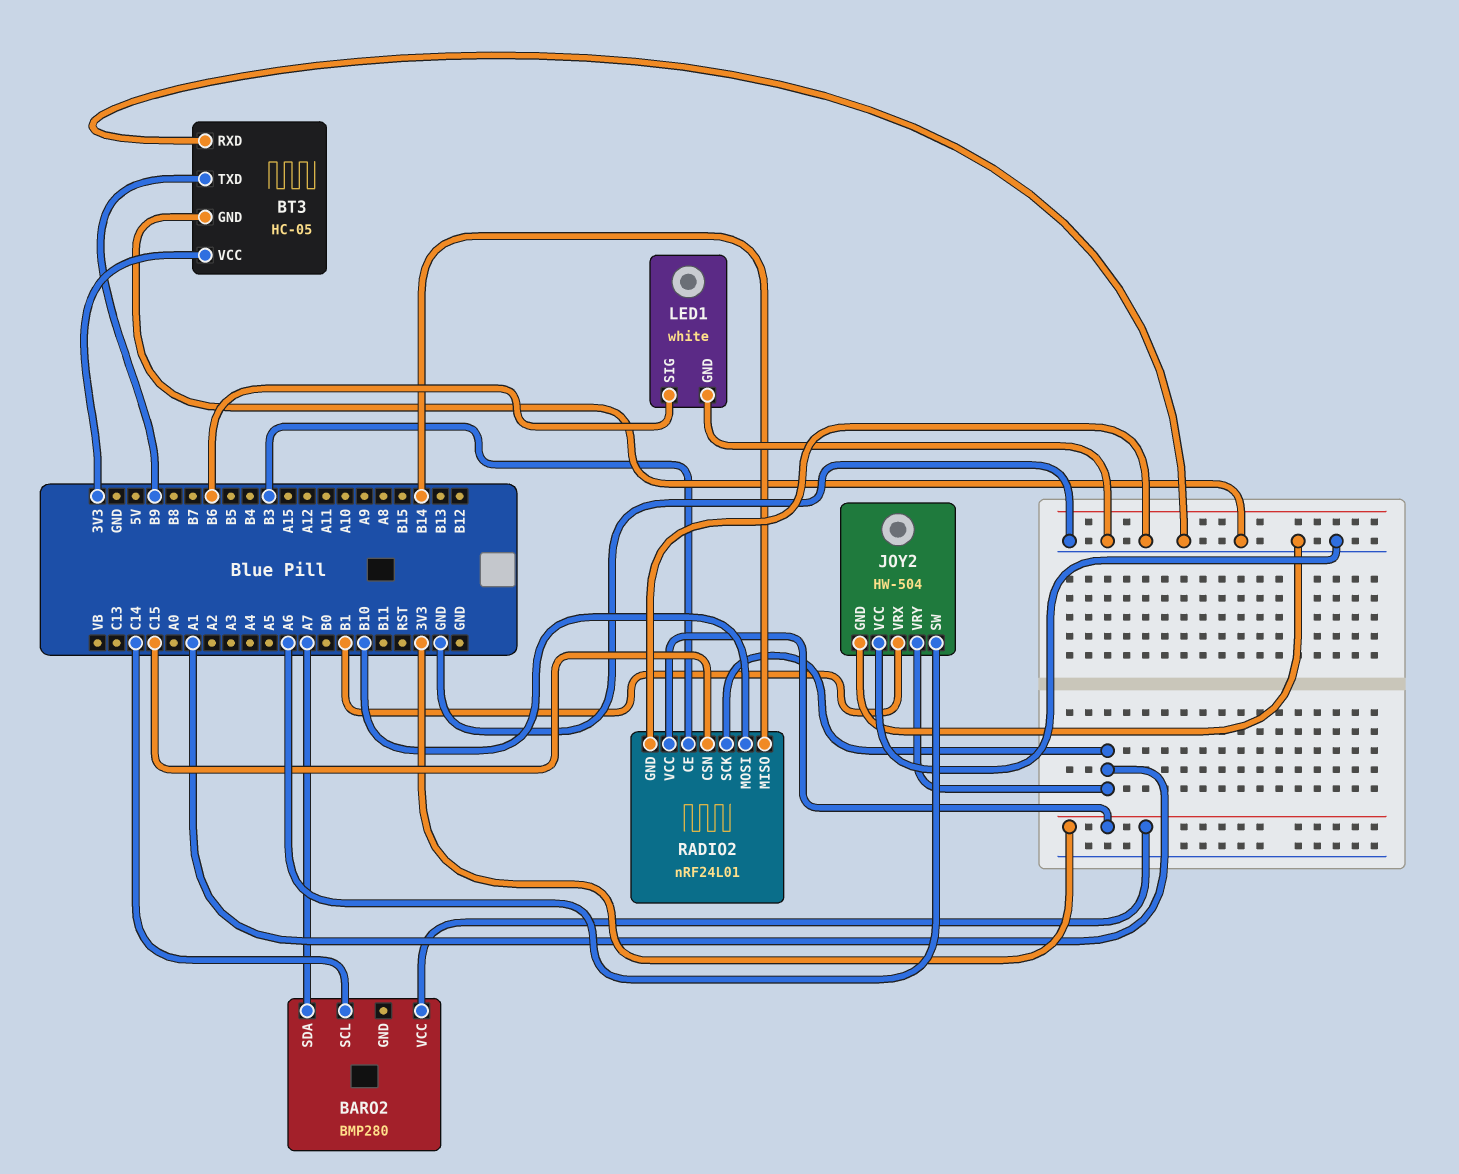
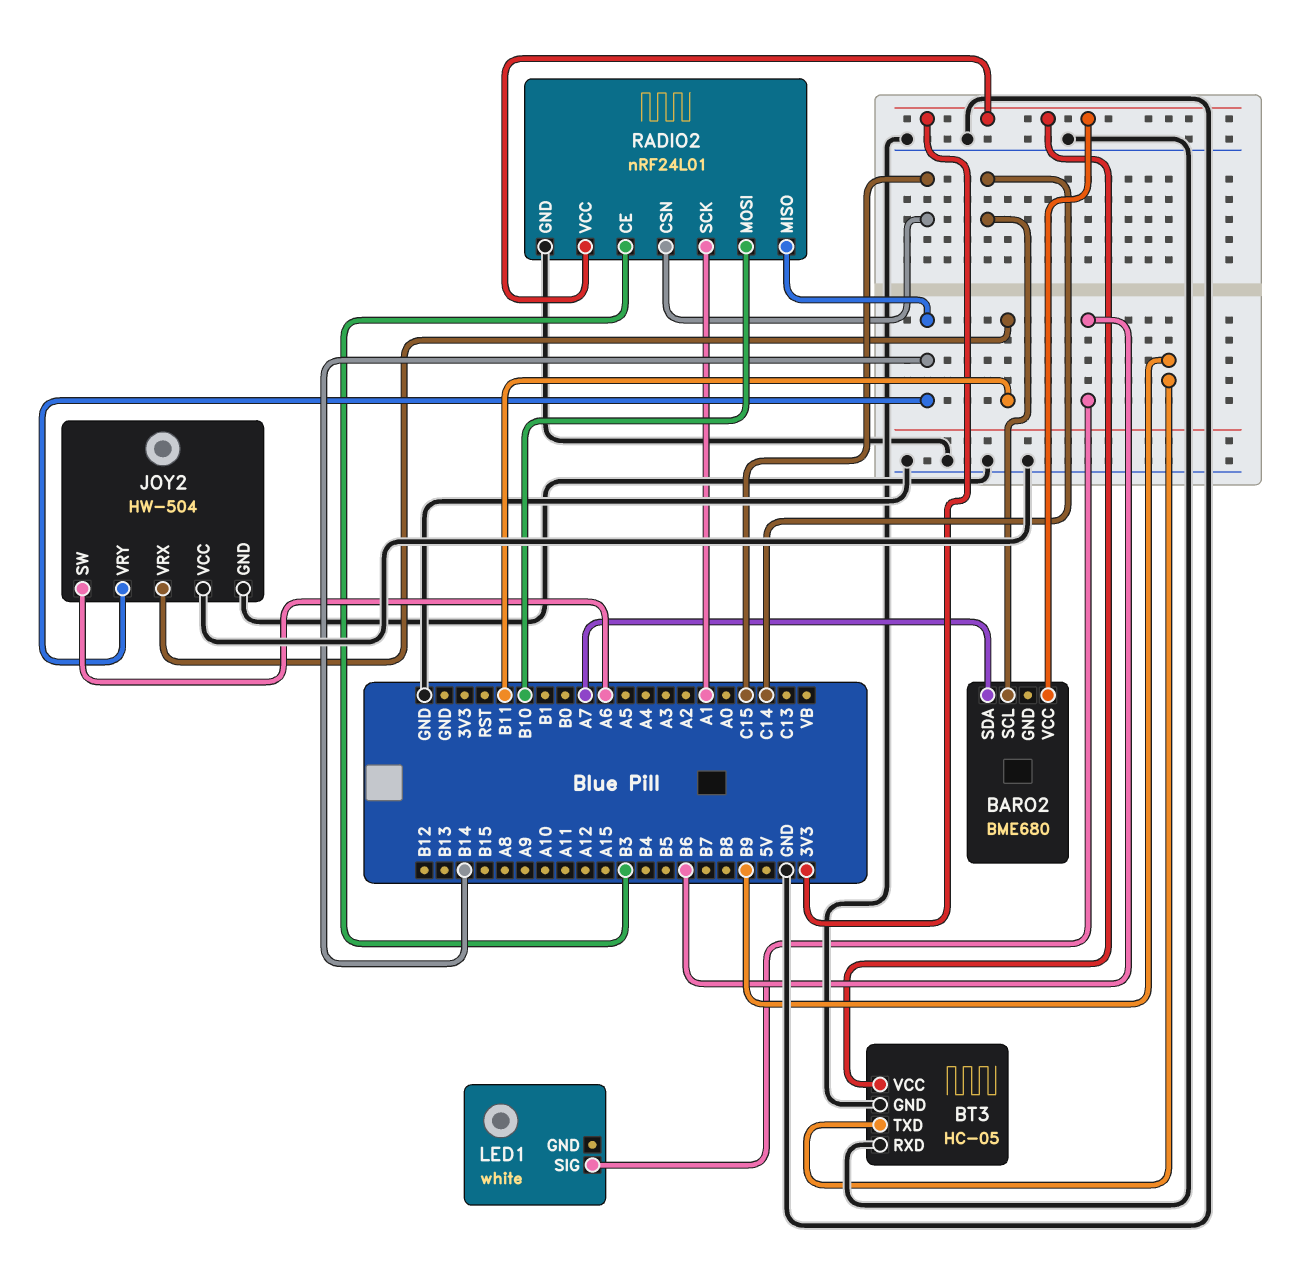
BARO2: BMP280 -> BME680
JOY2 pin VRX: B1 -> B11
JOY2 pin VRY: A1 -> B14
LED1 pin GND: GND -> none

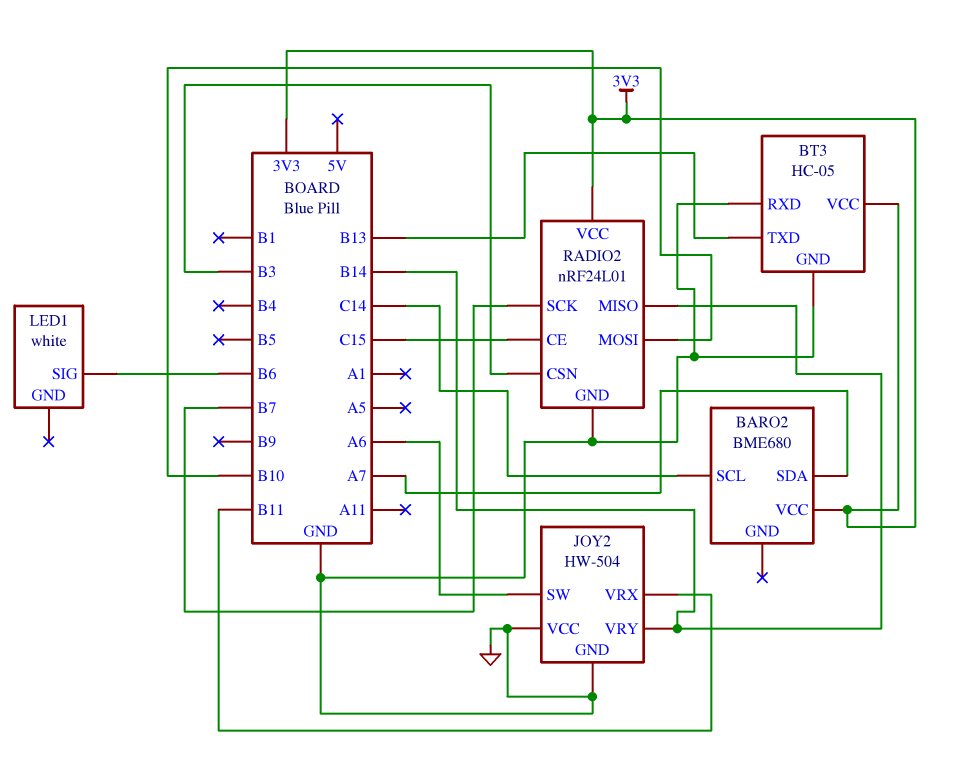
BT3 pin TXD: B9 -> B13
RADIO2 pin CE: B3 -> C15
RADIO2 pin CSN: C15 -> B3
RADIO2 pin SCK: A1 -> B7

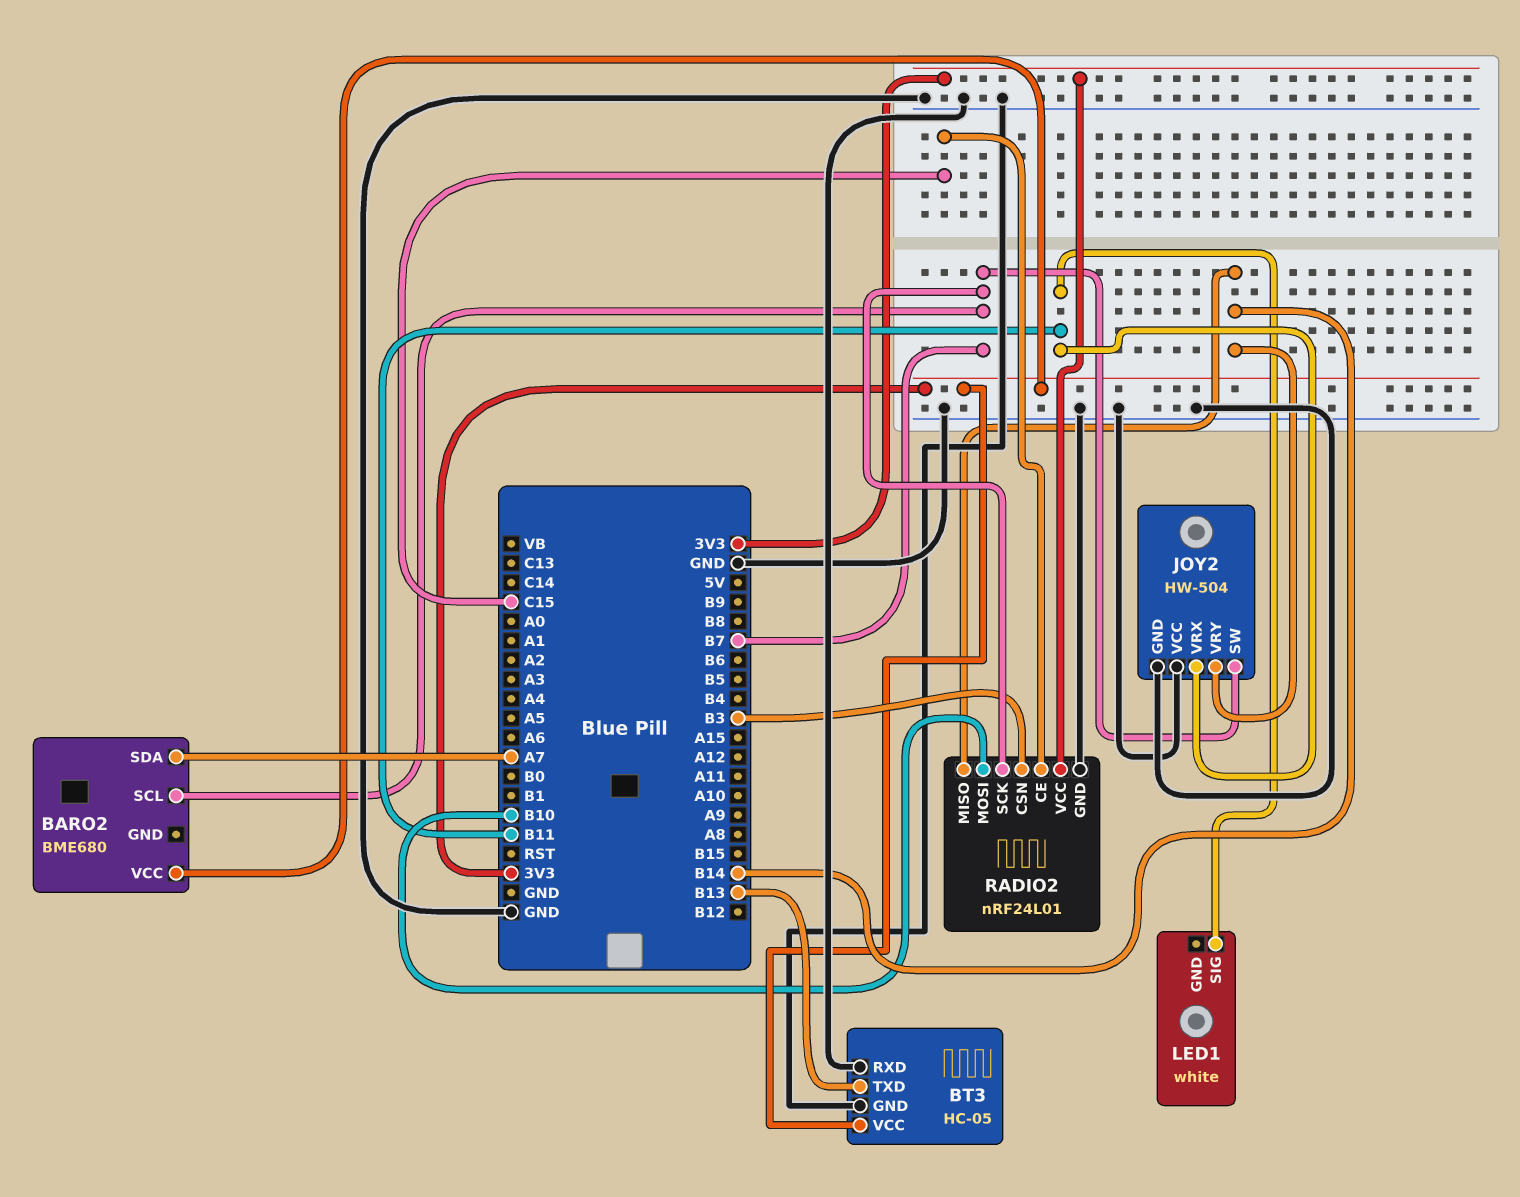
BARO2 pin SCL: C14 -> B7
JOY2 pin SW: A6 -> B7
LED1 pin SIG: B6 -> B11

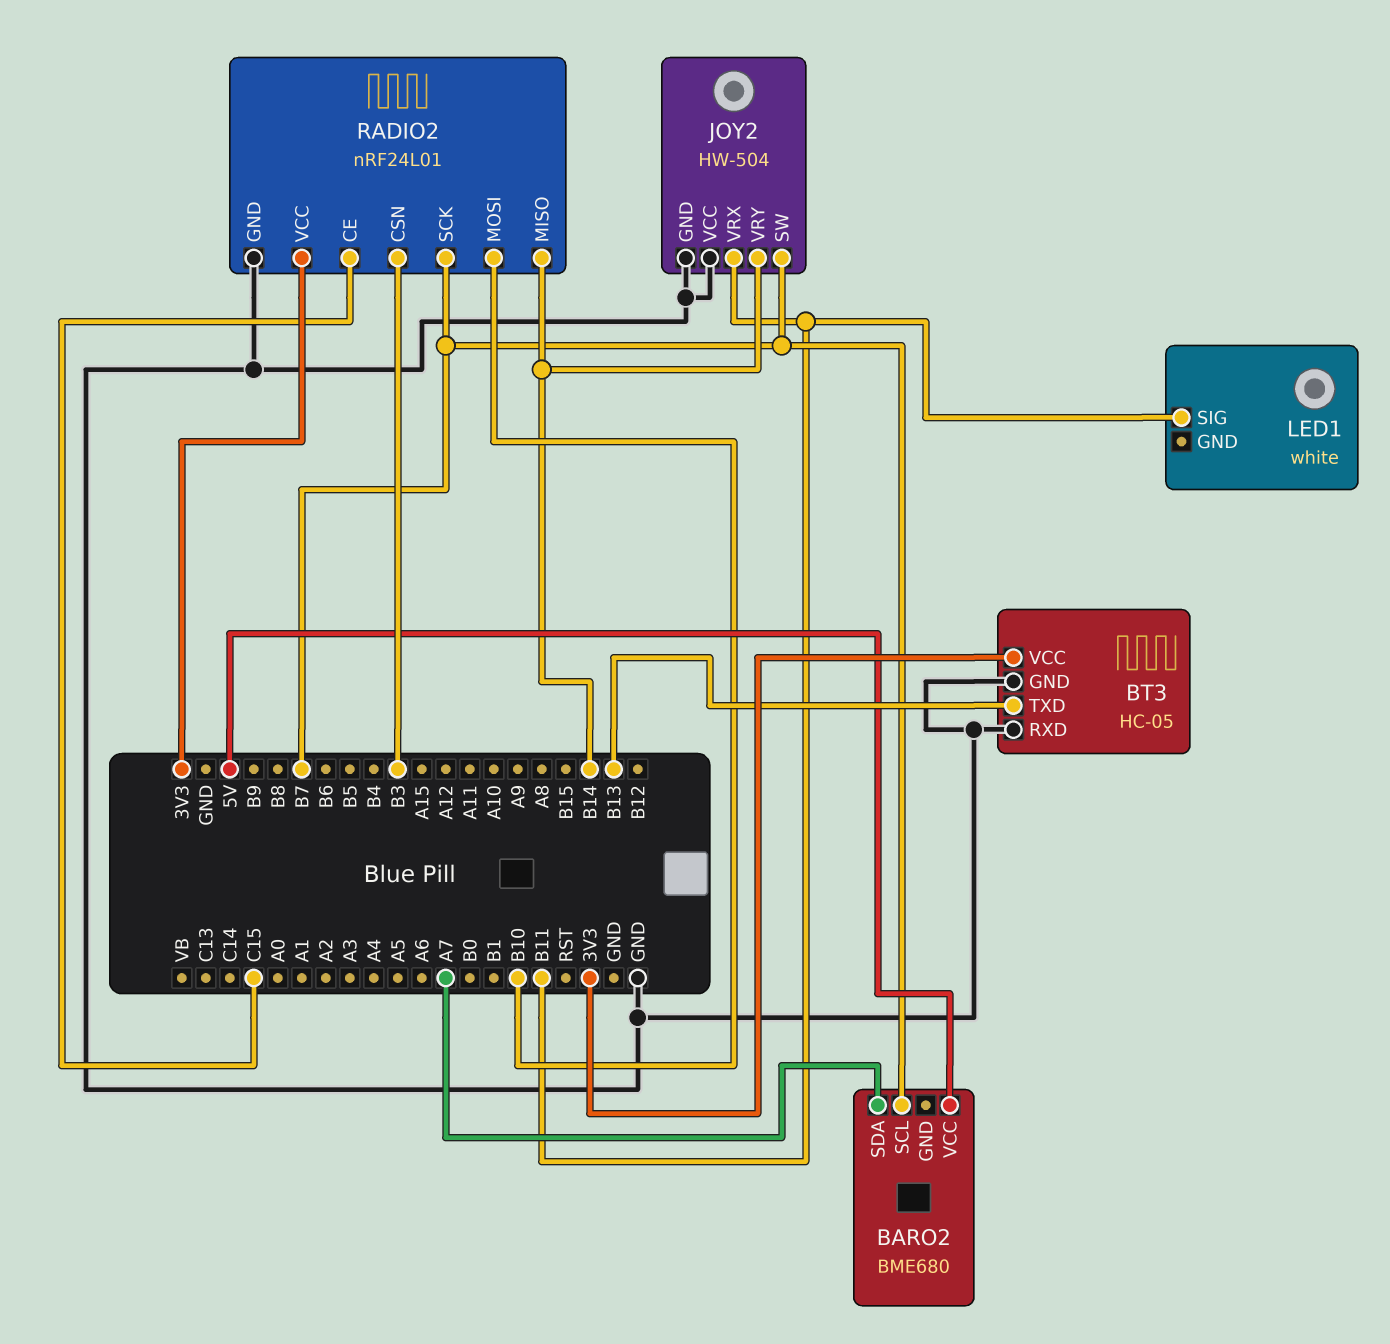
BARO2 pin VCC: 3V3 -> 5V

